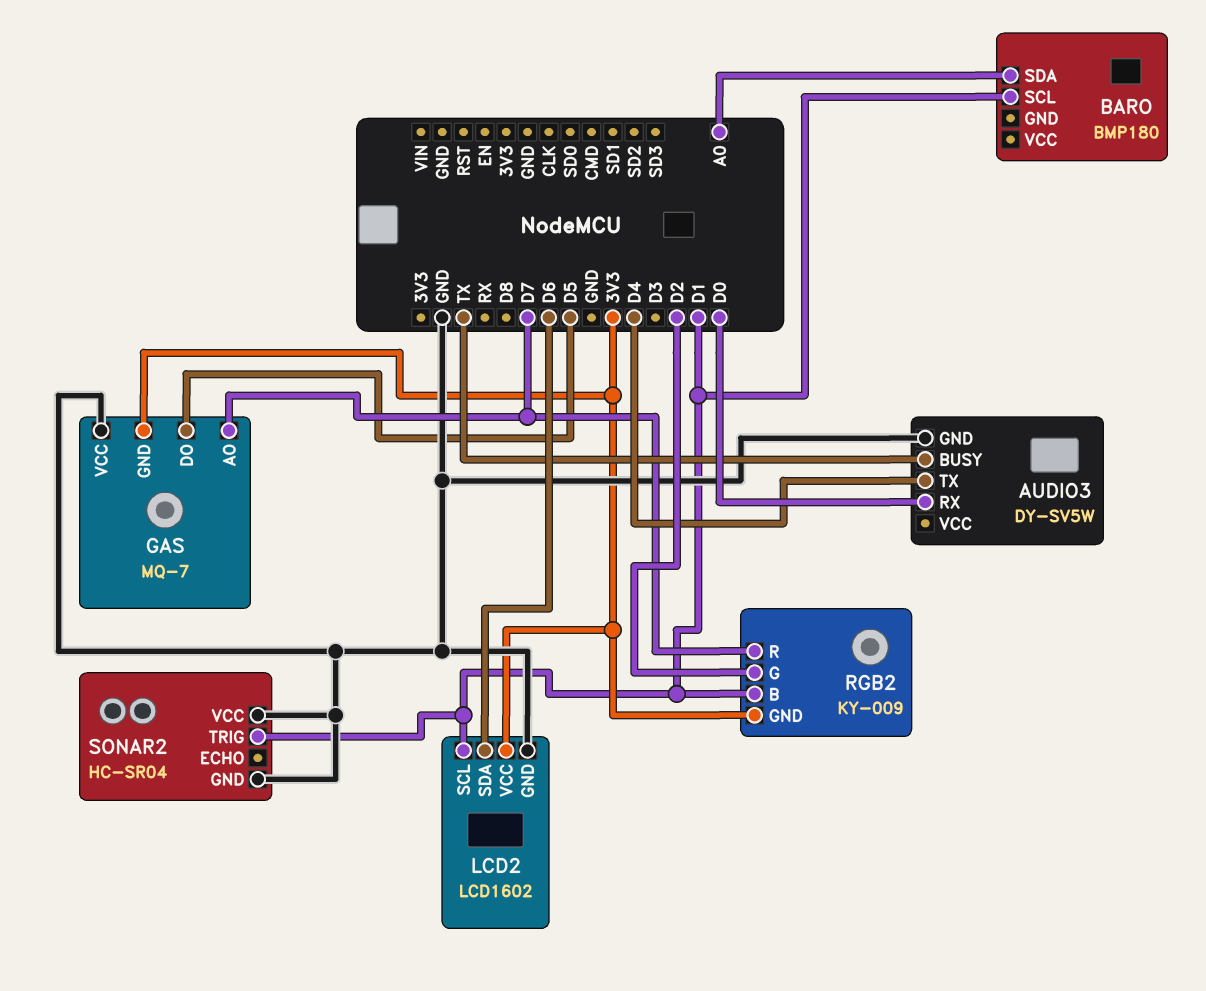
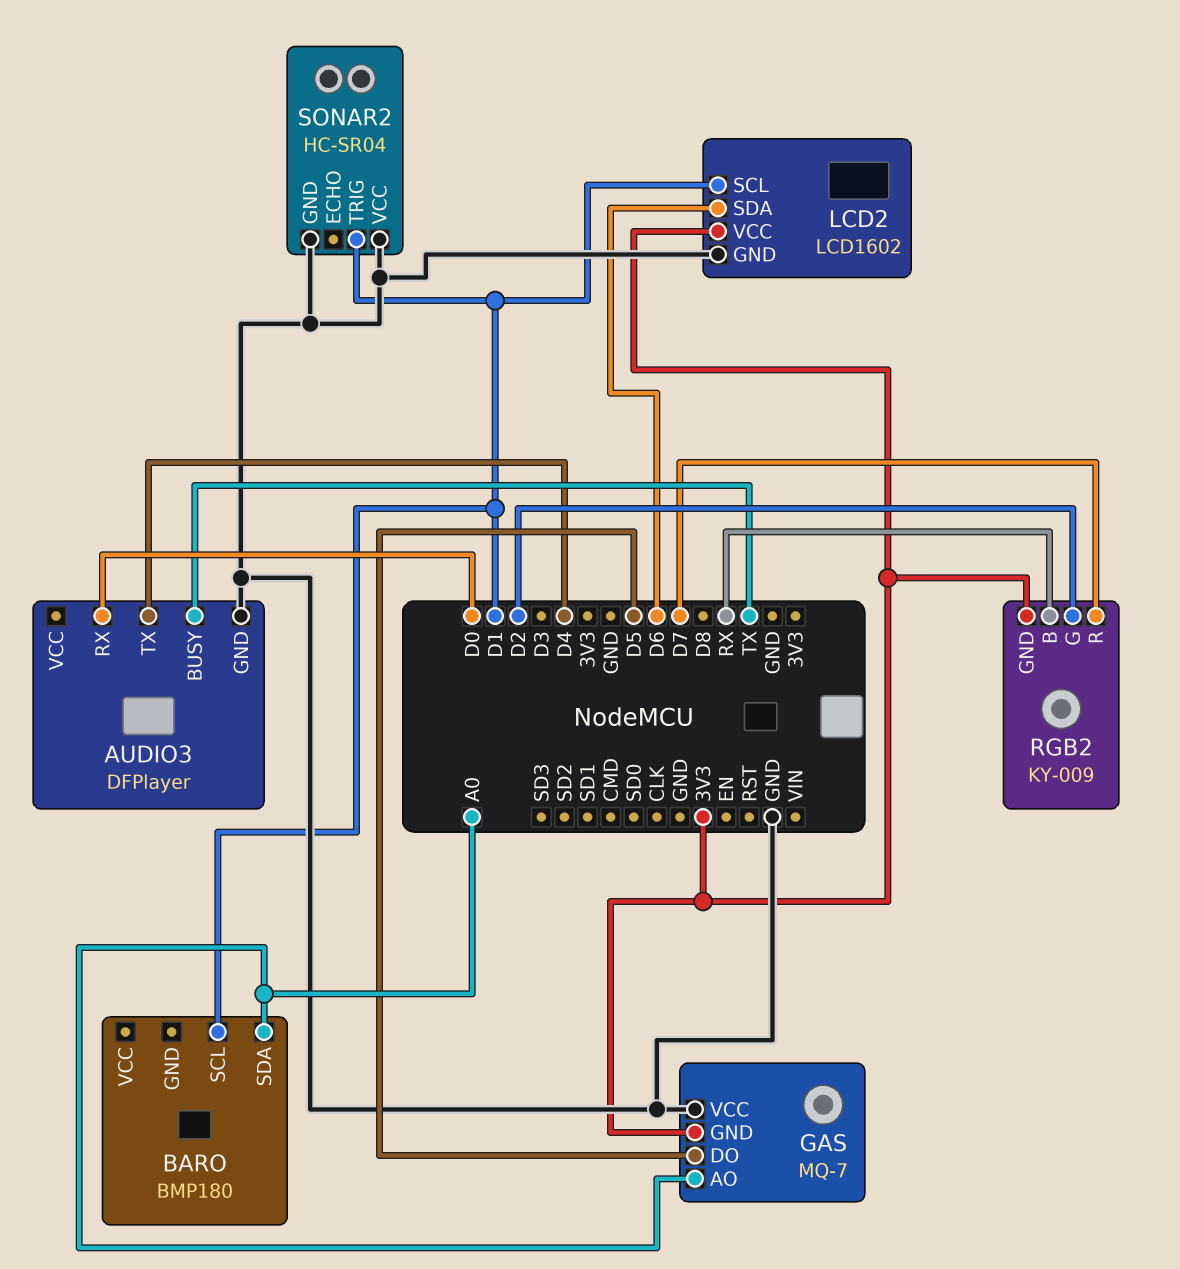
AUDIO3: DY-SV5W -> DFPlayer
GAS pin AO: D7 -> A0
RGB2 pin B: D1 -> RX

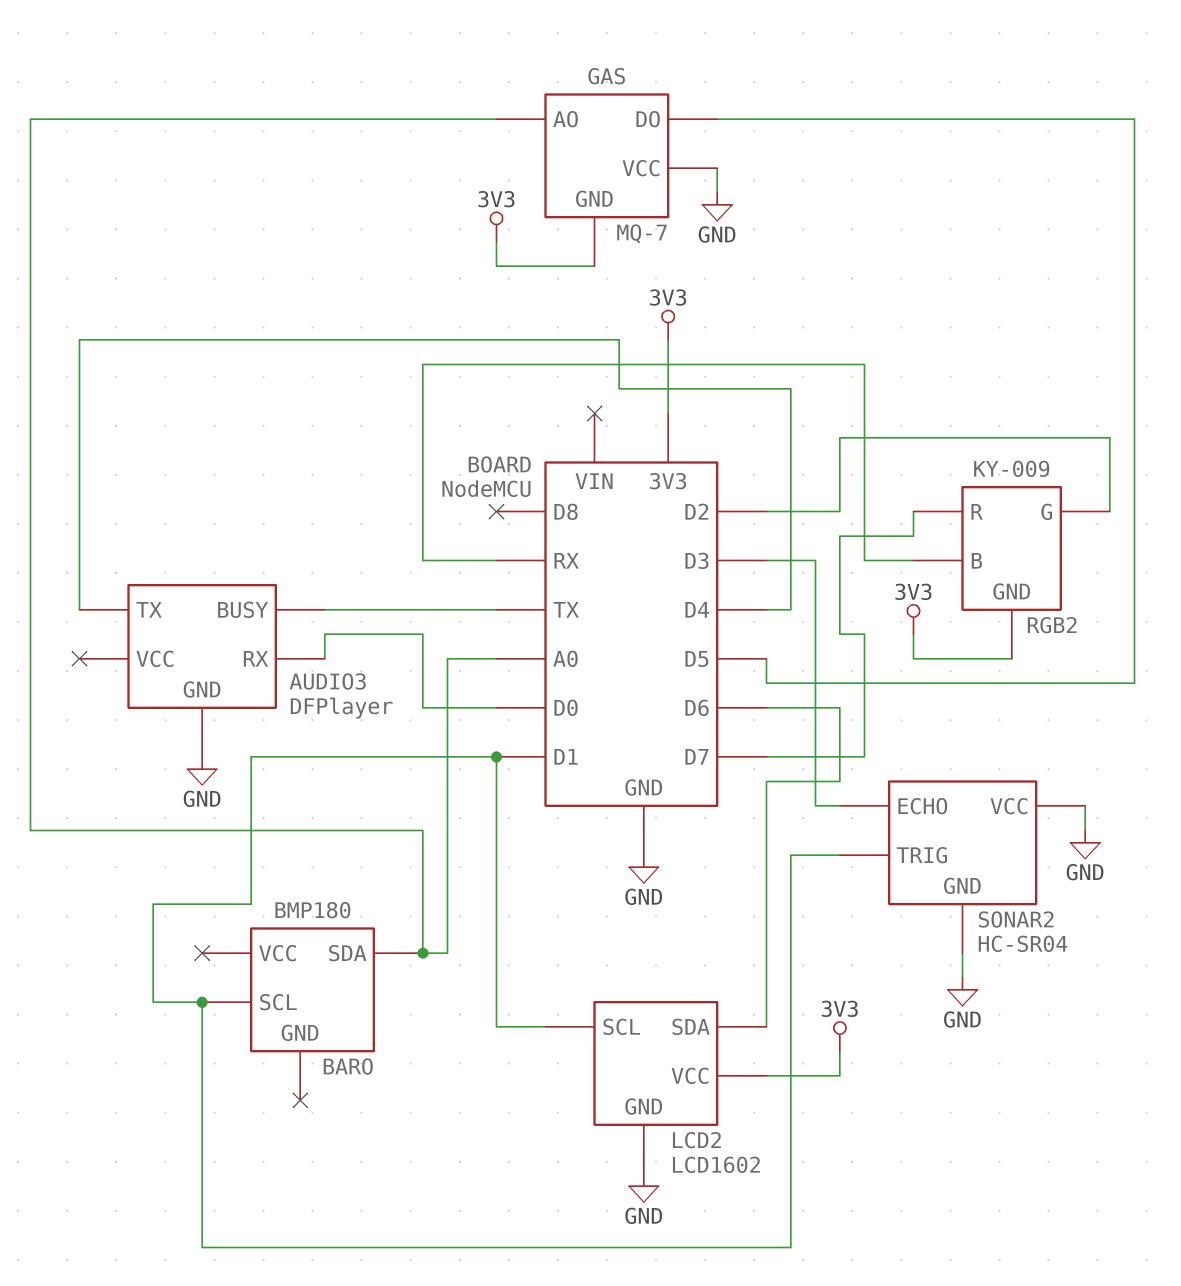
SONAR2 pin ECHO: none -> D3

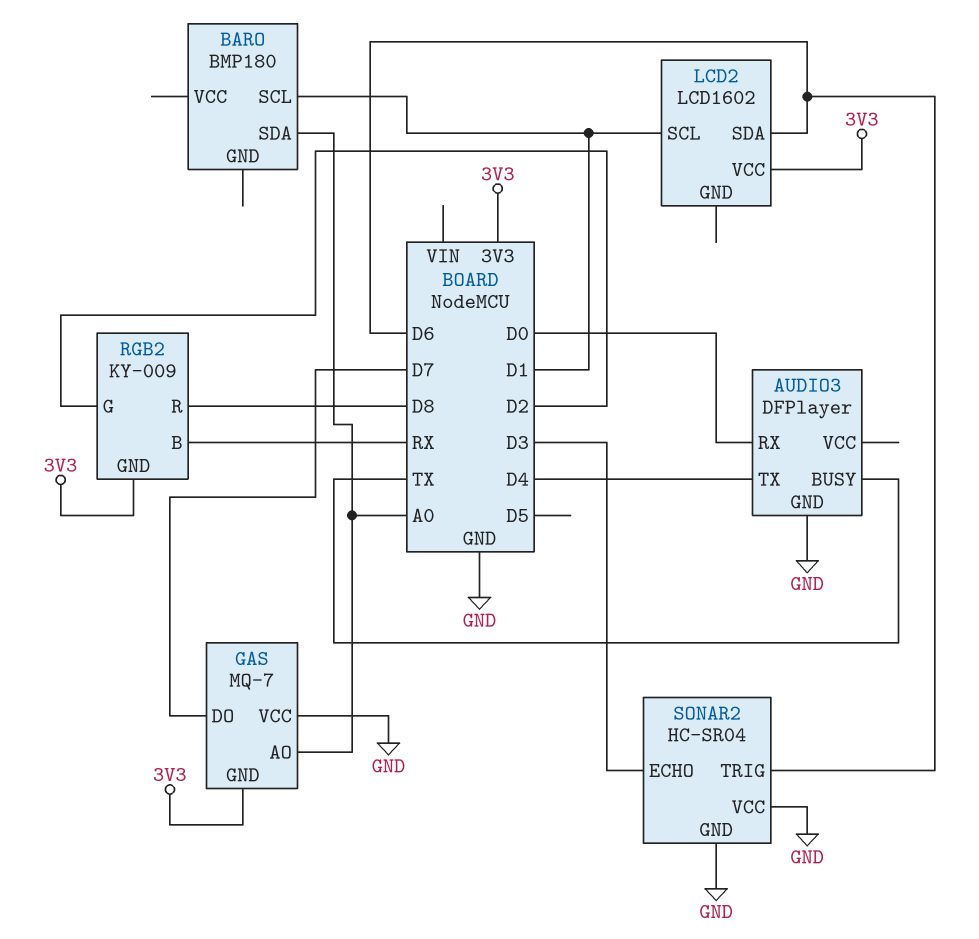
GAS pin DO: D5 -> D7
LCD2 pin GND: GND -> none
RGB2 pin R: D7 -> D8
SONAR2 pin TRIG: D1 -> D6

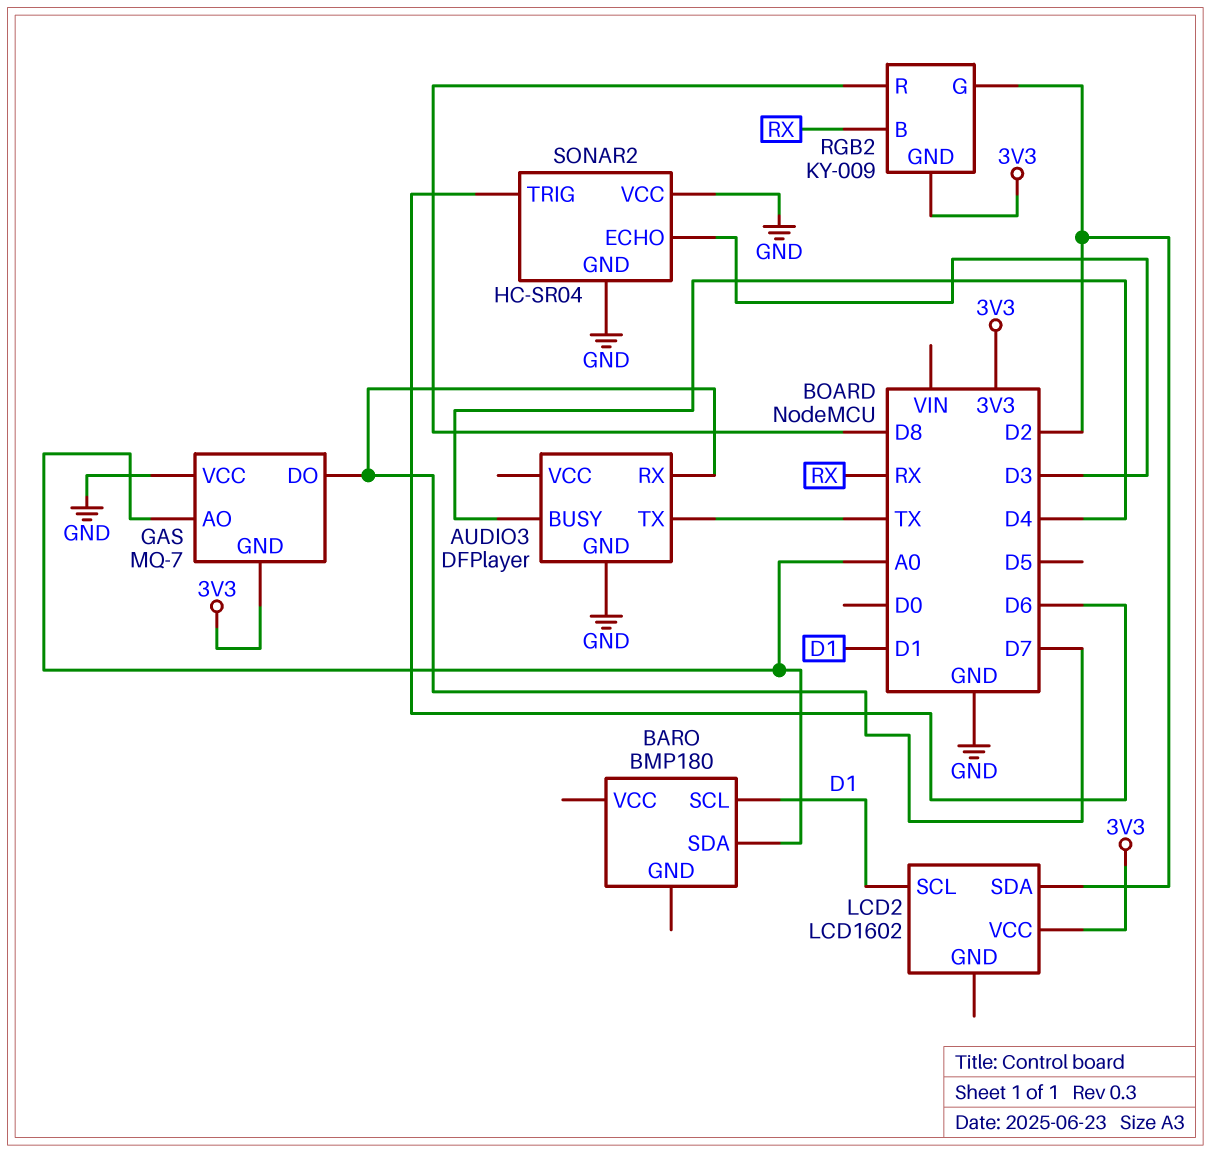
AUDIO3 pin BUSY: TX -> D4
AUDIO3 pin RX: D0 -> D7
AUDIO3 pin TX: D4 -> TX
LCD2 pin SDA: D6 -> D2

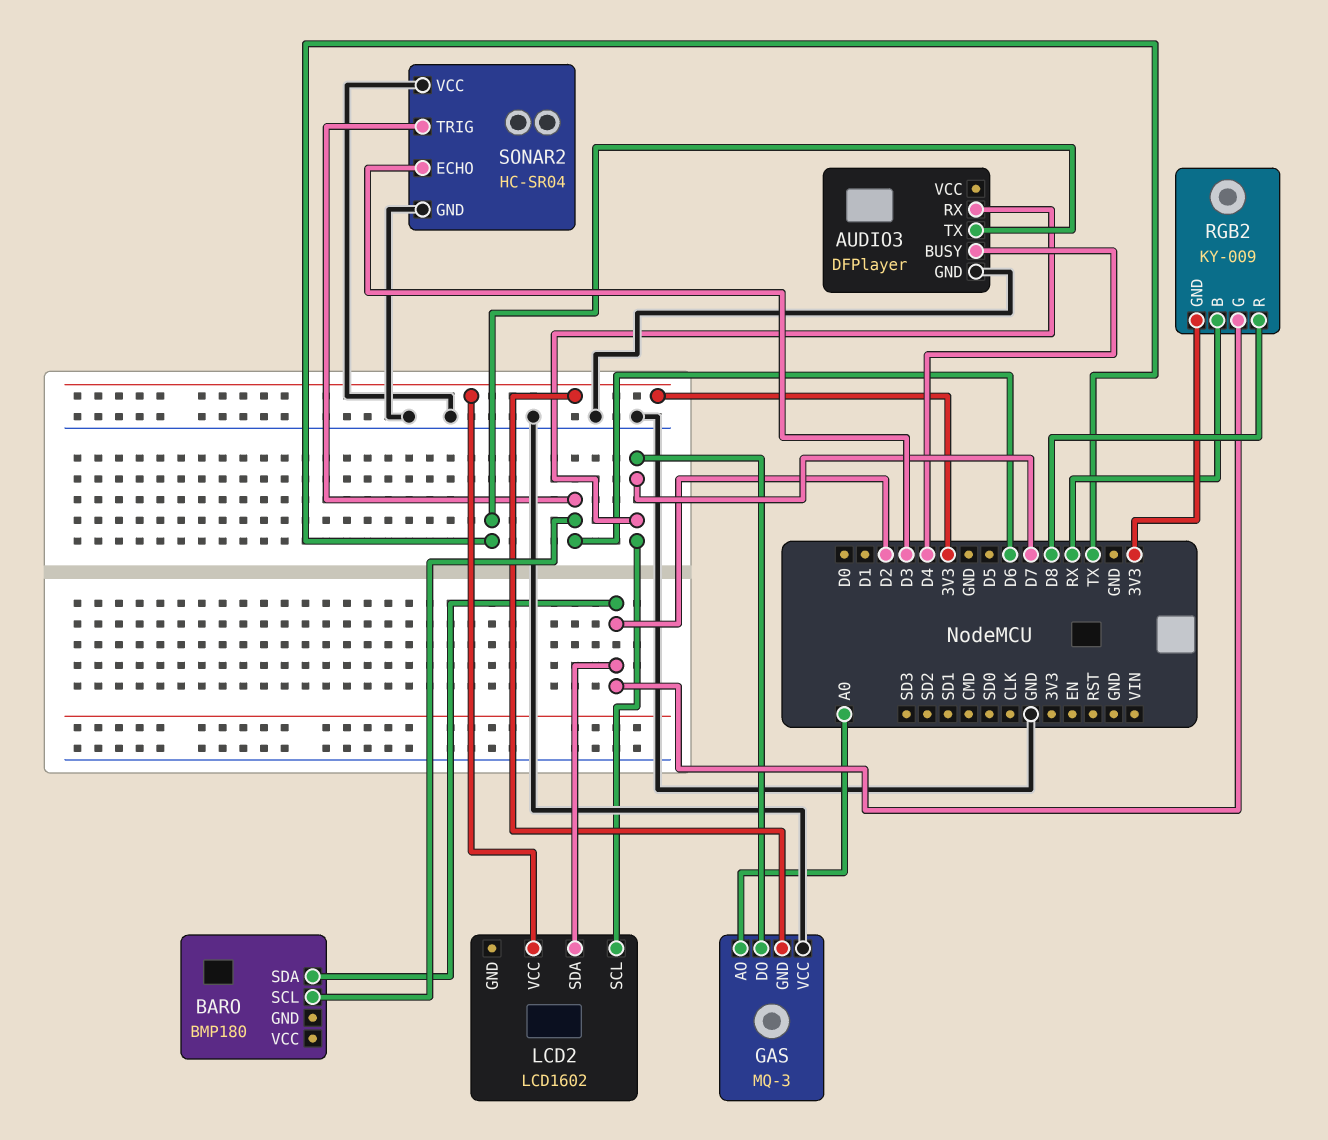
BARO pin SCL: D1 -> D6
BARO pin SDA: A0 -> D2
GAS: MQ-7 -> MQ-3
LCD2 pin SCL: D1 -> D7

